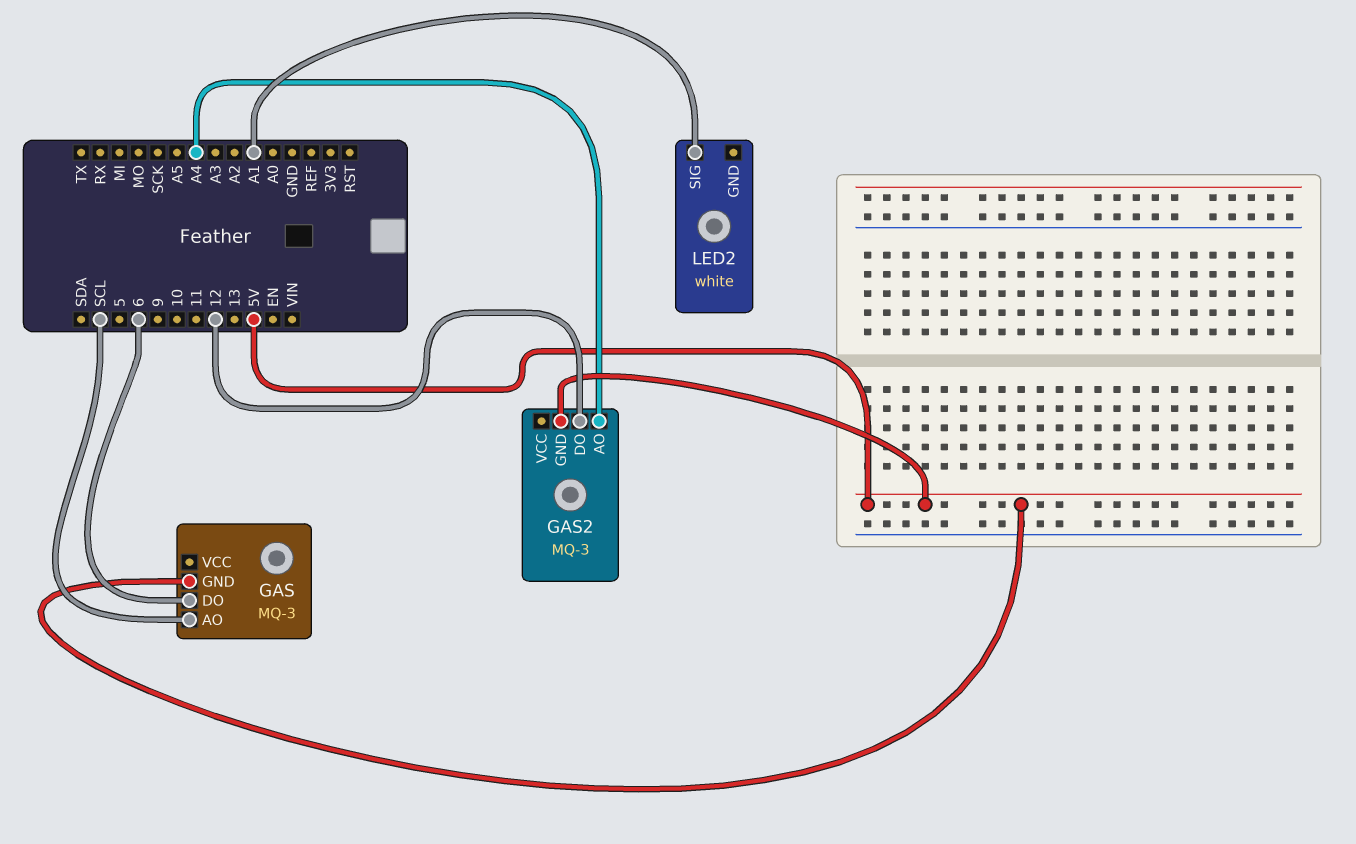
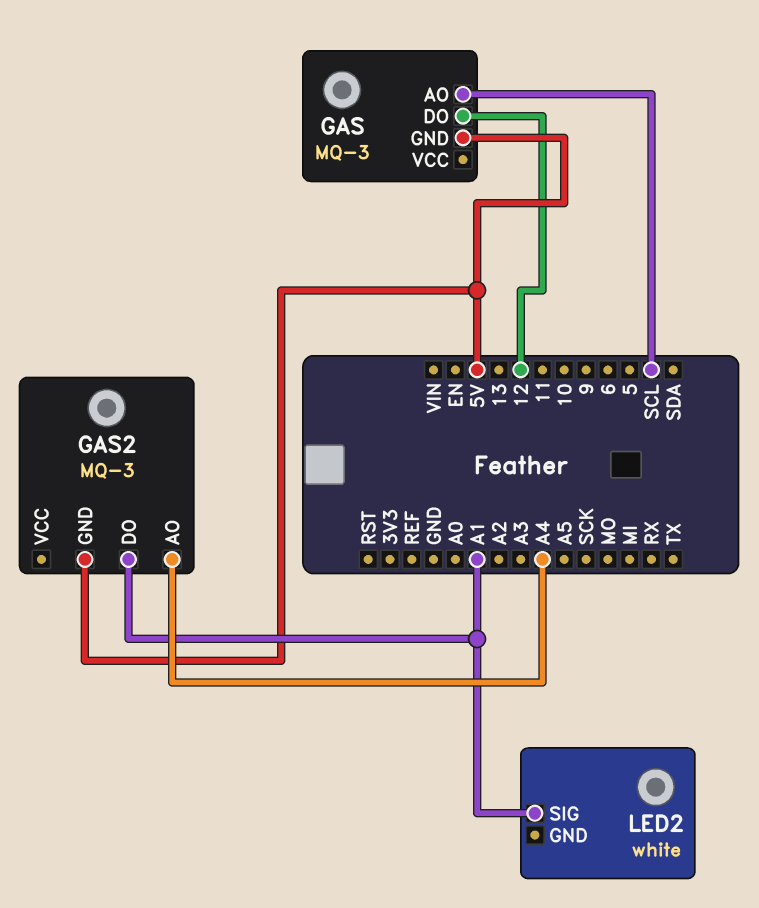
GAS pin DO: 6 -> 12
GAS2 pin DO: 12 -> A1

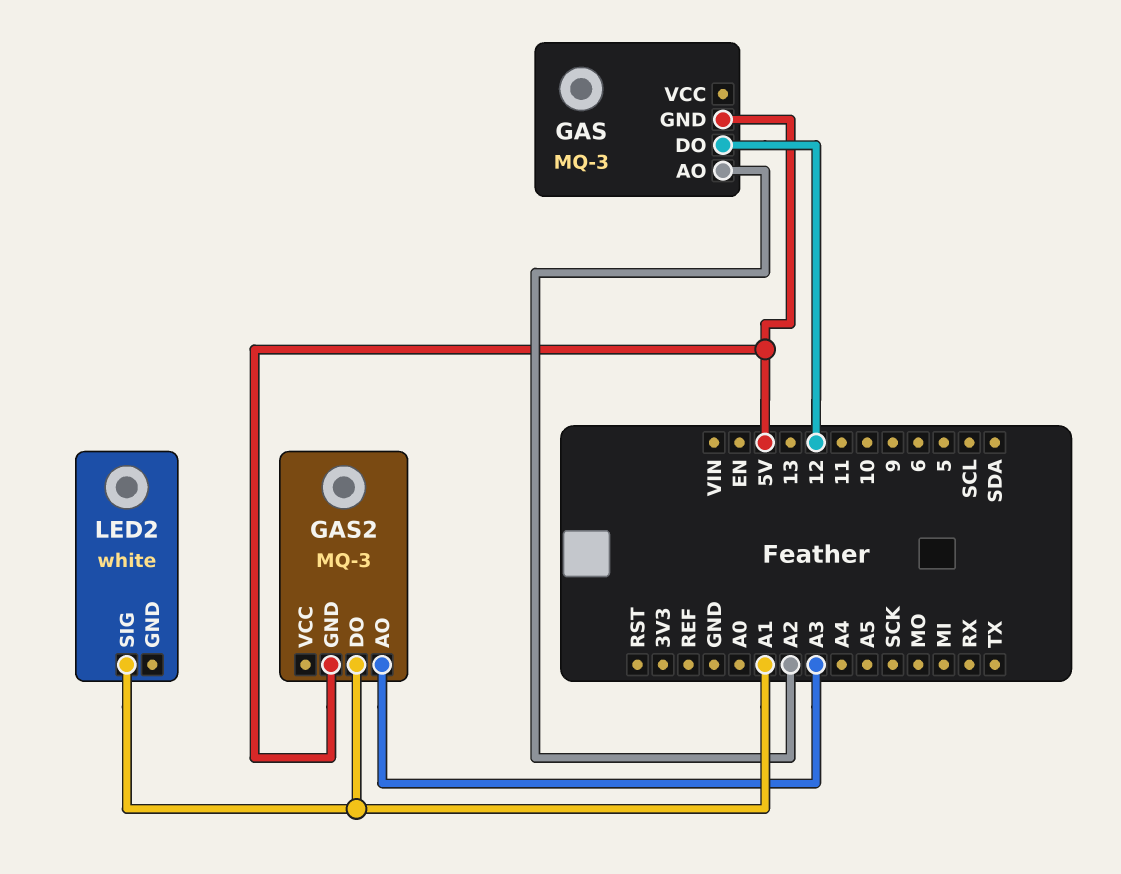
GAS pin AO: SCL -> A2
GAS2 pin AO: A4 -> A3

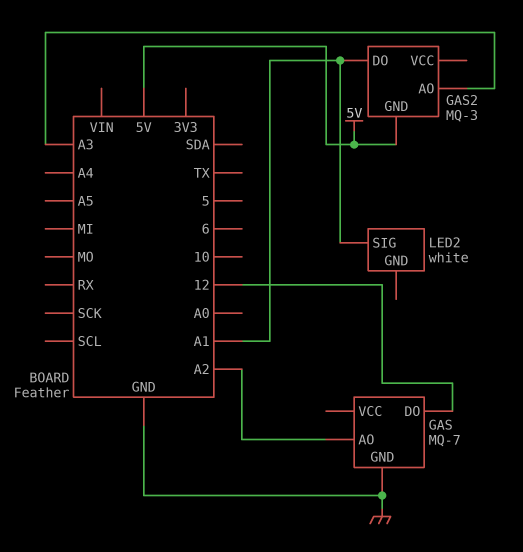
GAS: MQ-3 -> MQ-7
GAS pin GND: 5V -> GND

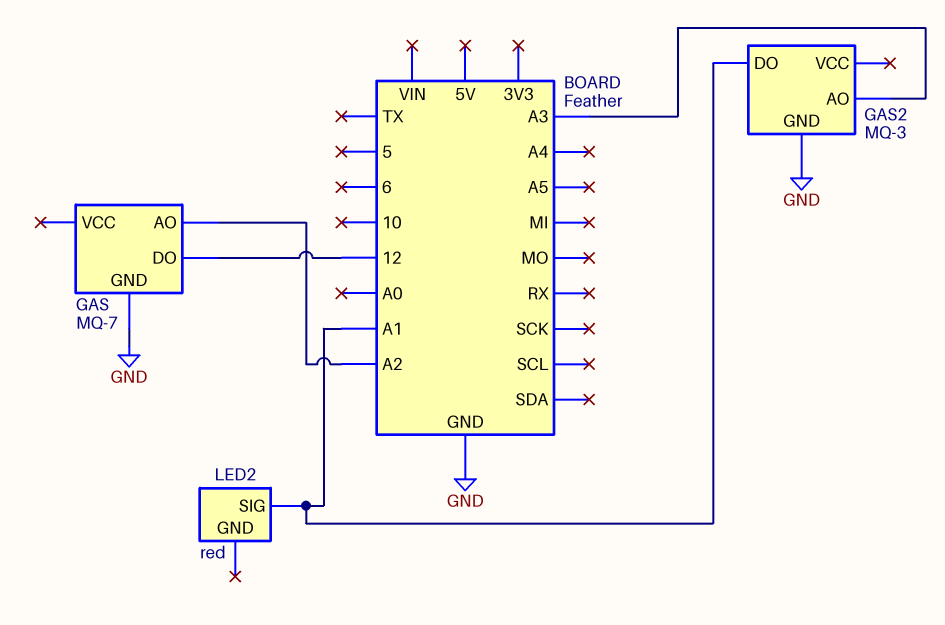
GAS2 pin GND: 5V -> GND
LED2: white -> red

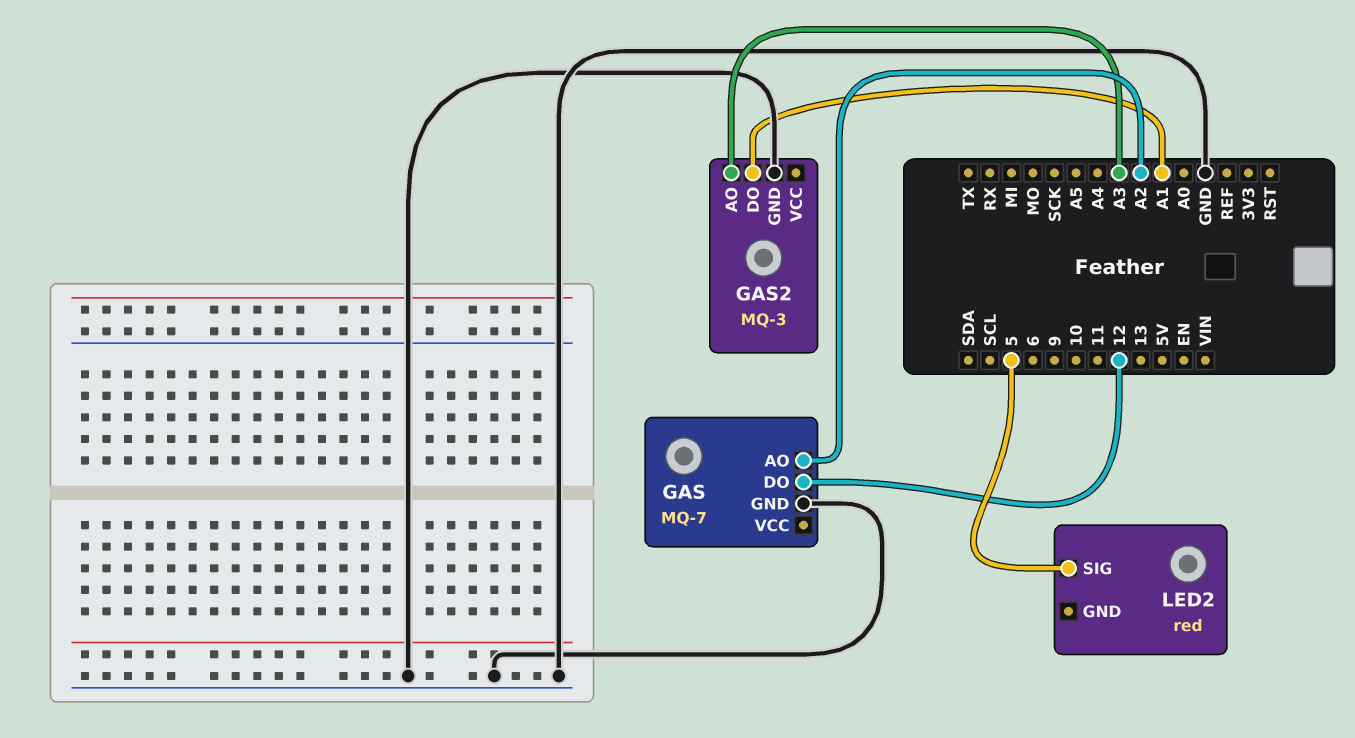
LED2 pin SIG: A1 -> 5

